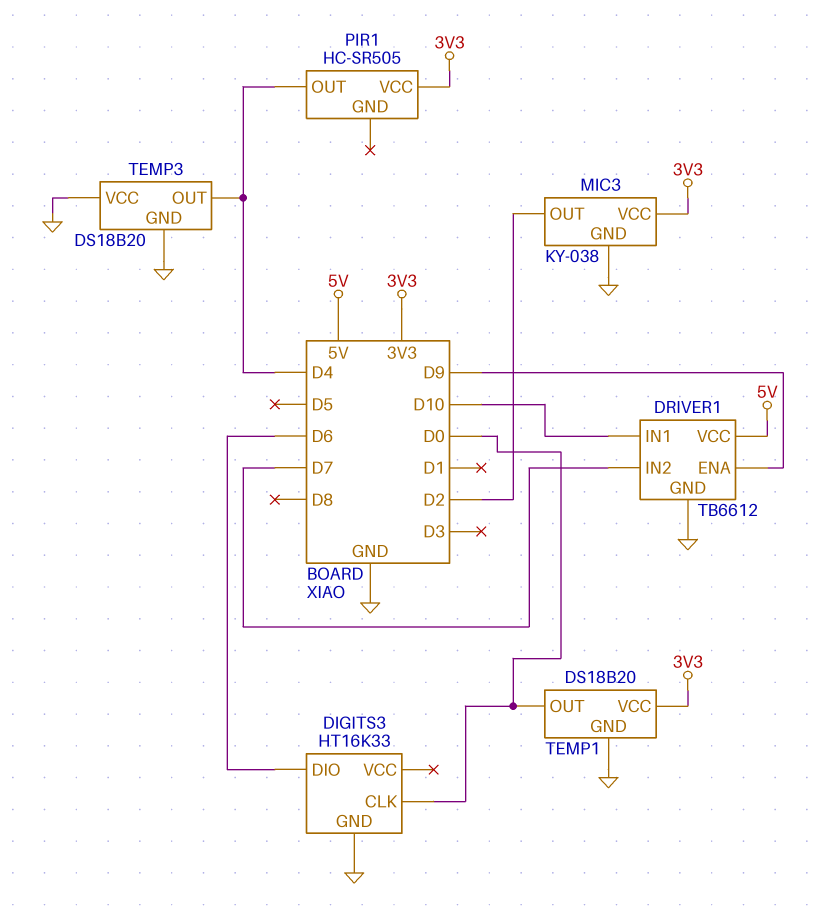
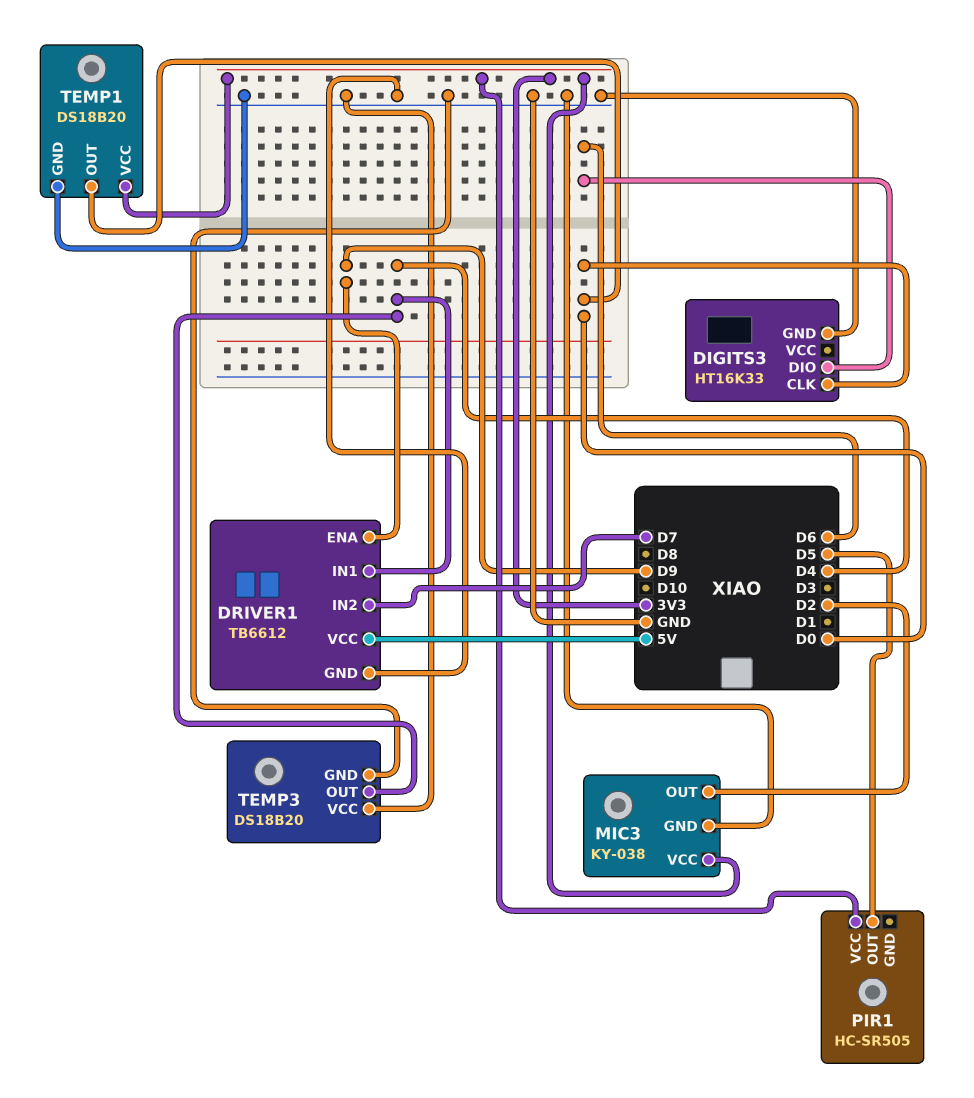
DRIVER1 pin IN1: D10 -> D4
PIR1 pin OUT: D4 -> D5

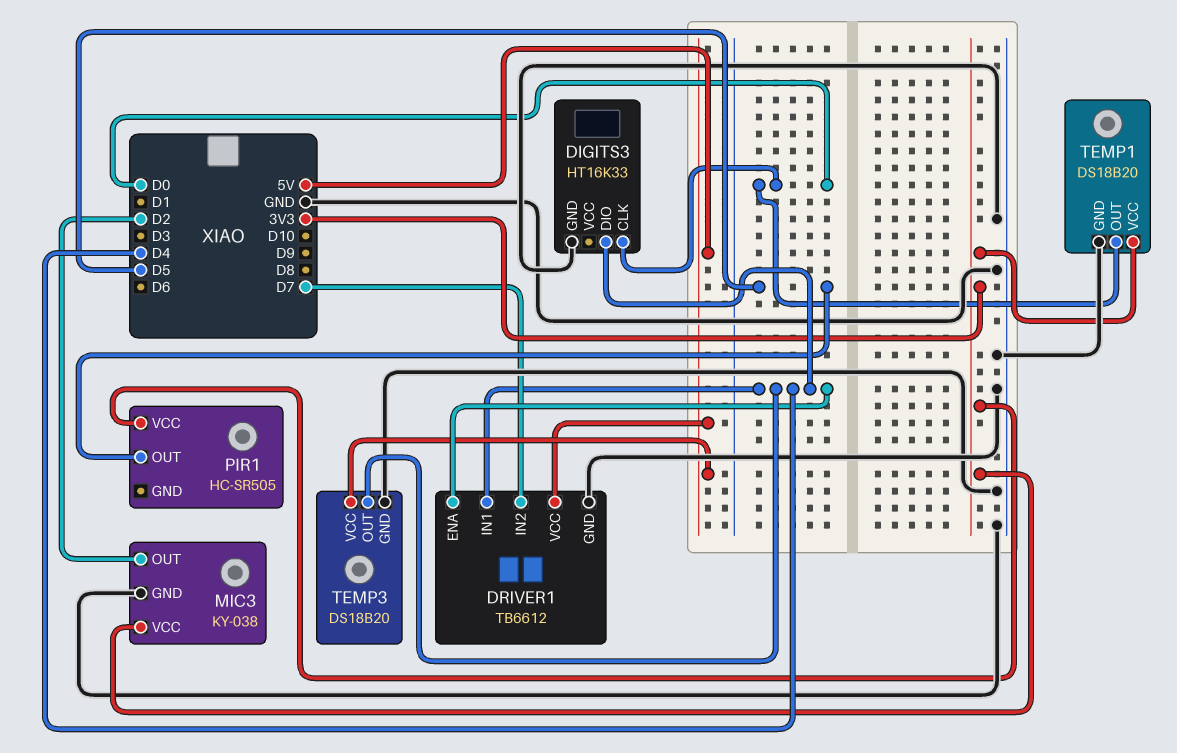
DIGITS3 pin DIO: D6 -> D4
DRIVER1 pin ENA: D9 -> D4
TEMP3 pin VCC: GND -> 5V

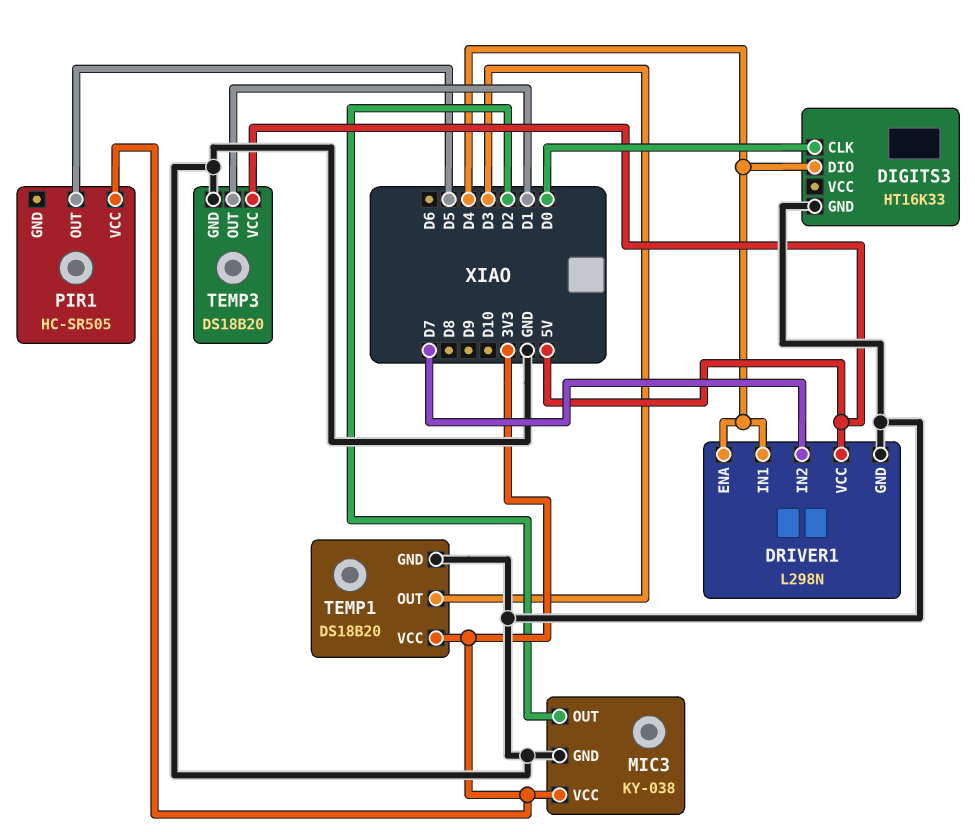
DRIVER1: TB6612 -> L298N
TEMP1 pin OUT: D0 -> D3
TEMP3 pin OUT: D4 -> D1

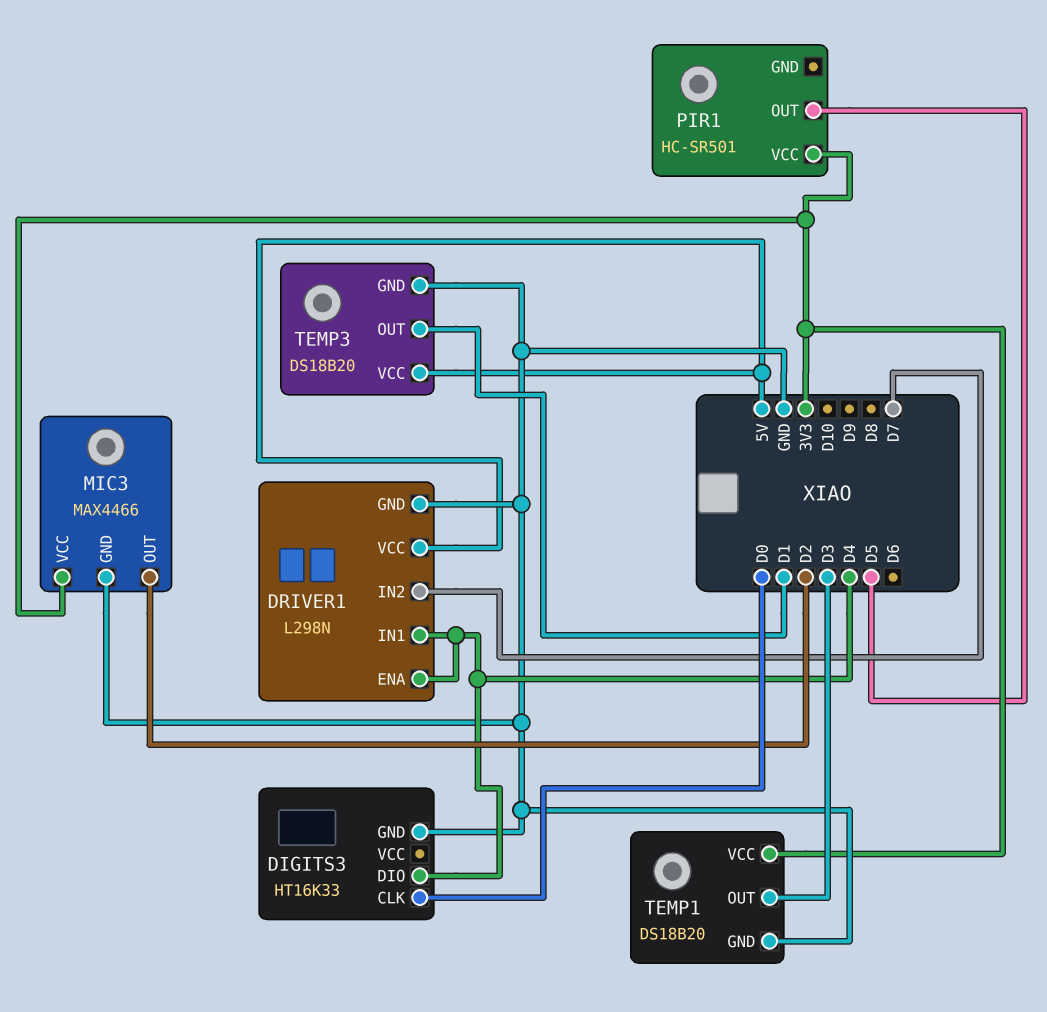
MIC3: KY-038 -> MAX4466
PIR1: HC-SR505 -> HC-SR501

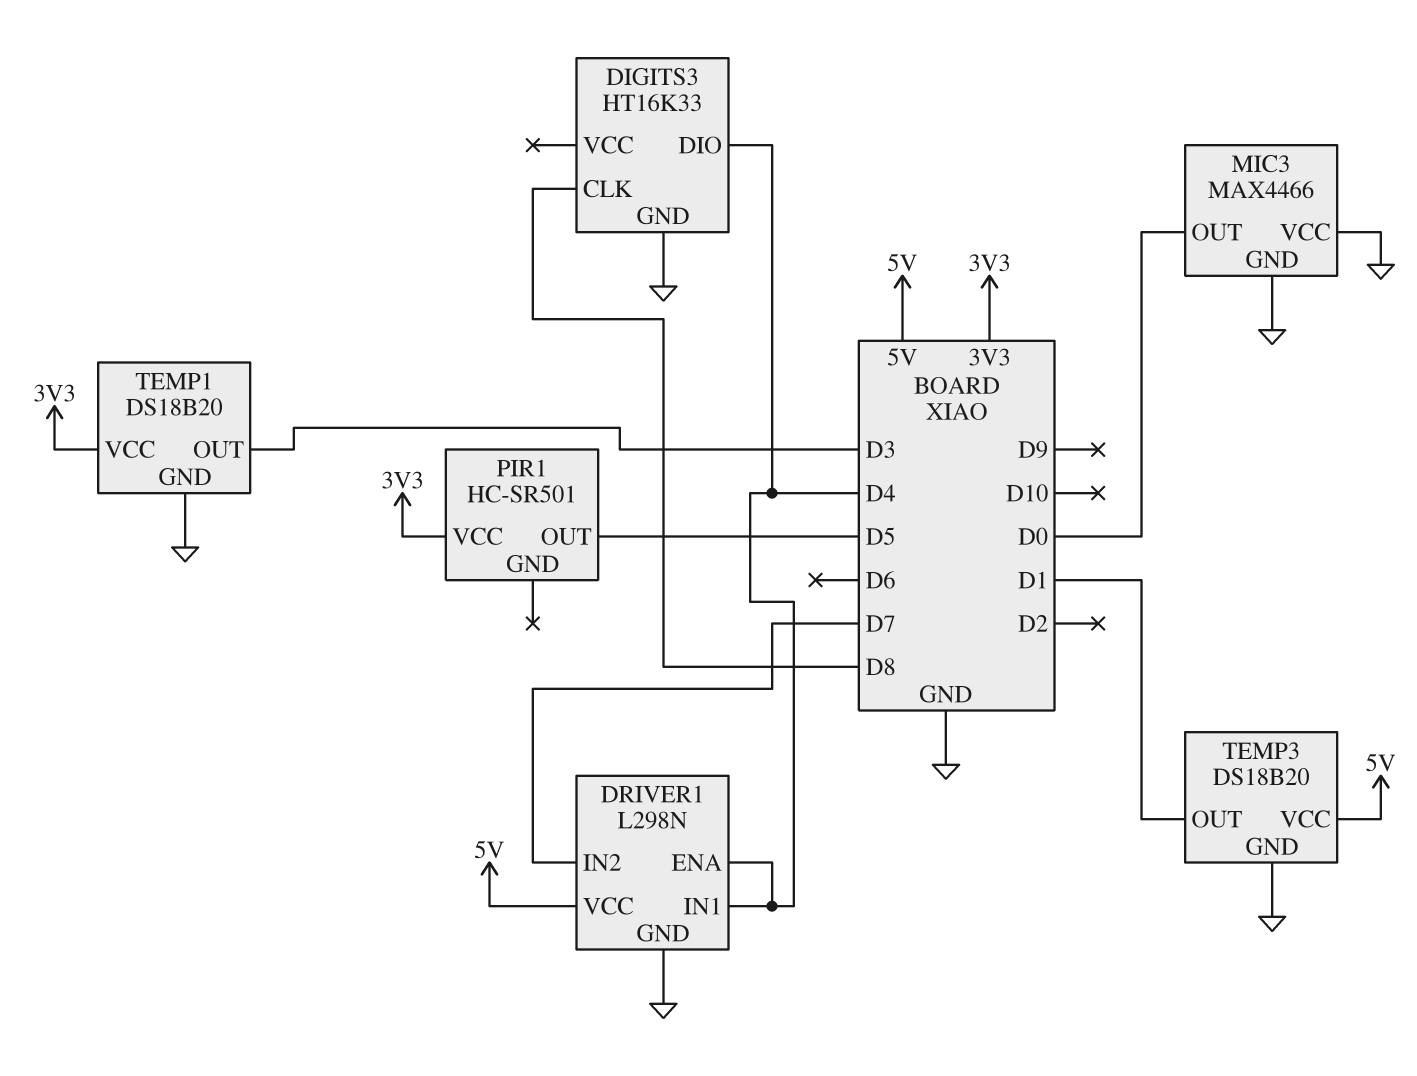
DIGITS3 pin CLK: D0 -> D8
MIC3 pin OUT: D2 -> D0
MIC3 pin VCC: 3V3 -> GND

